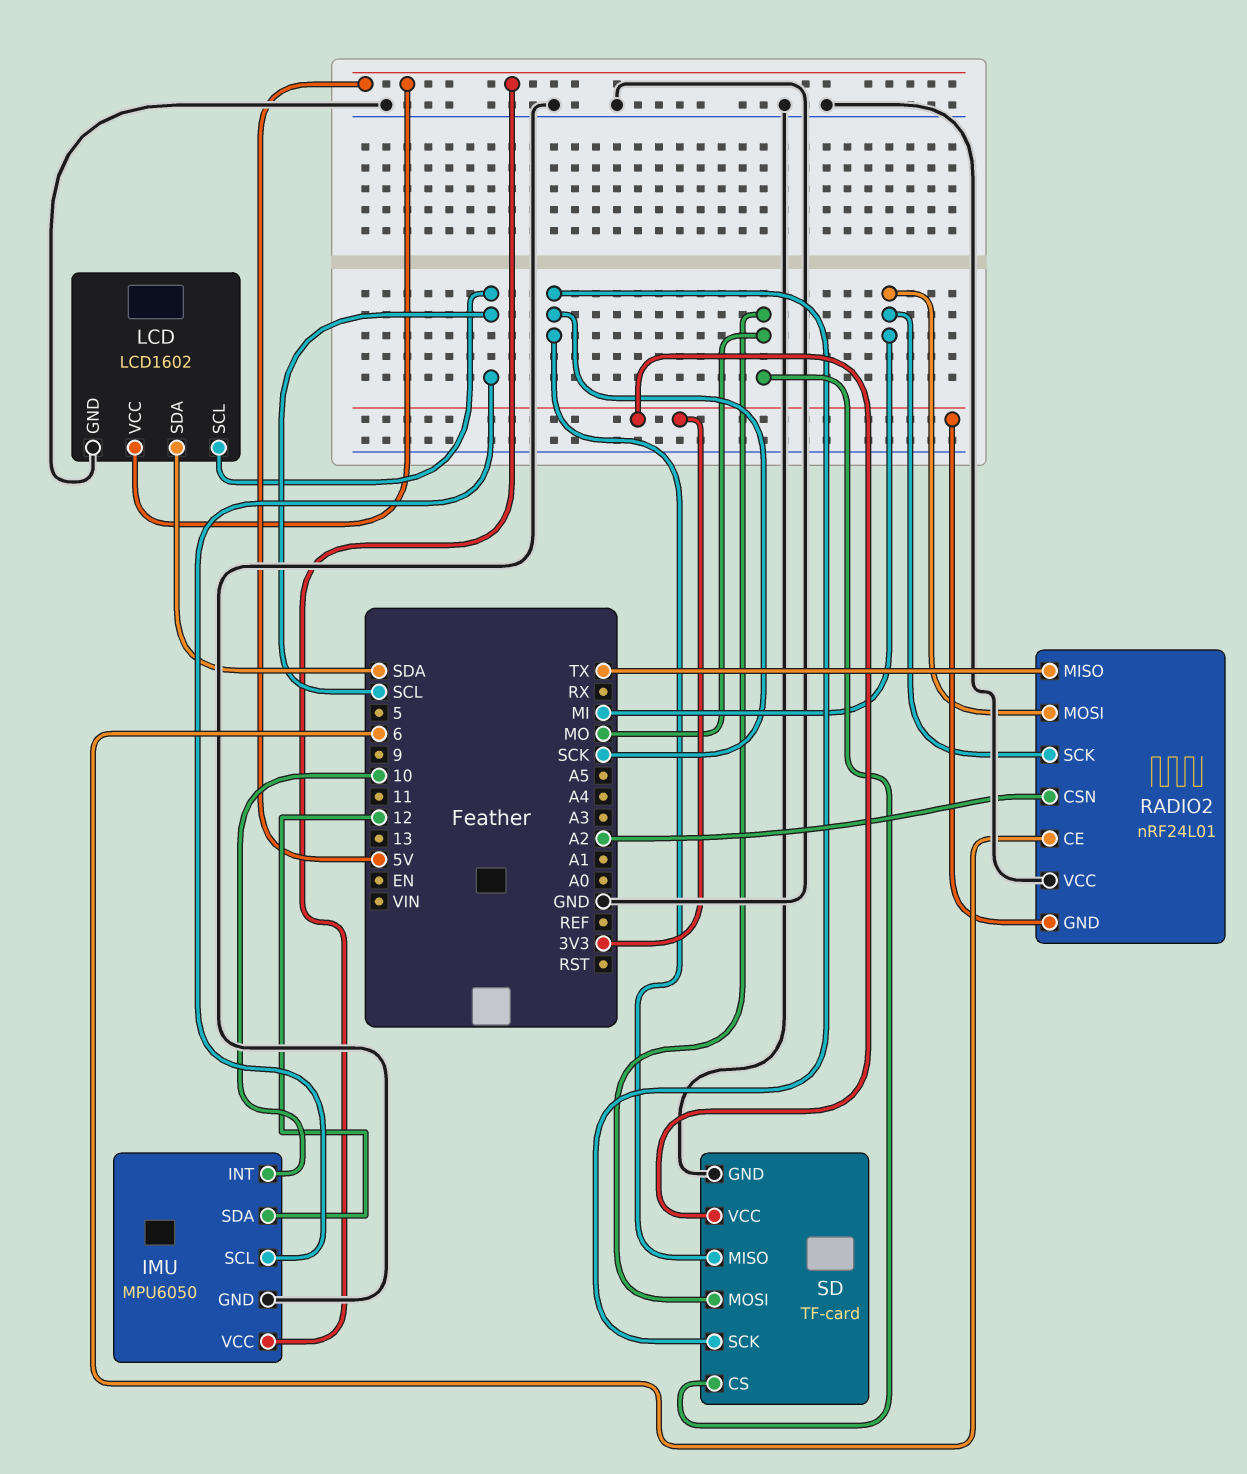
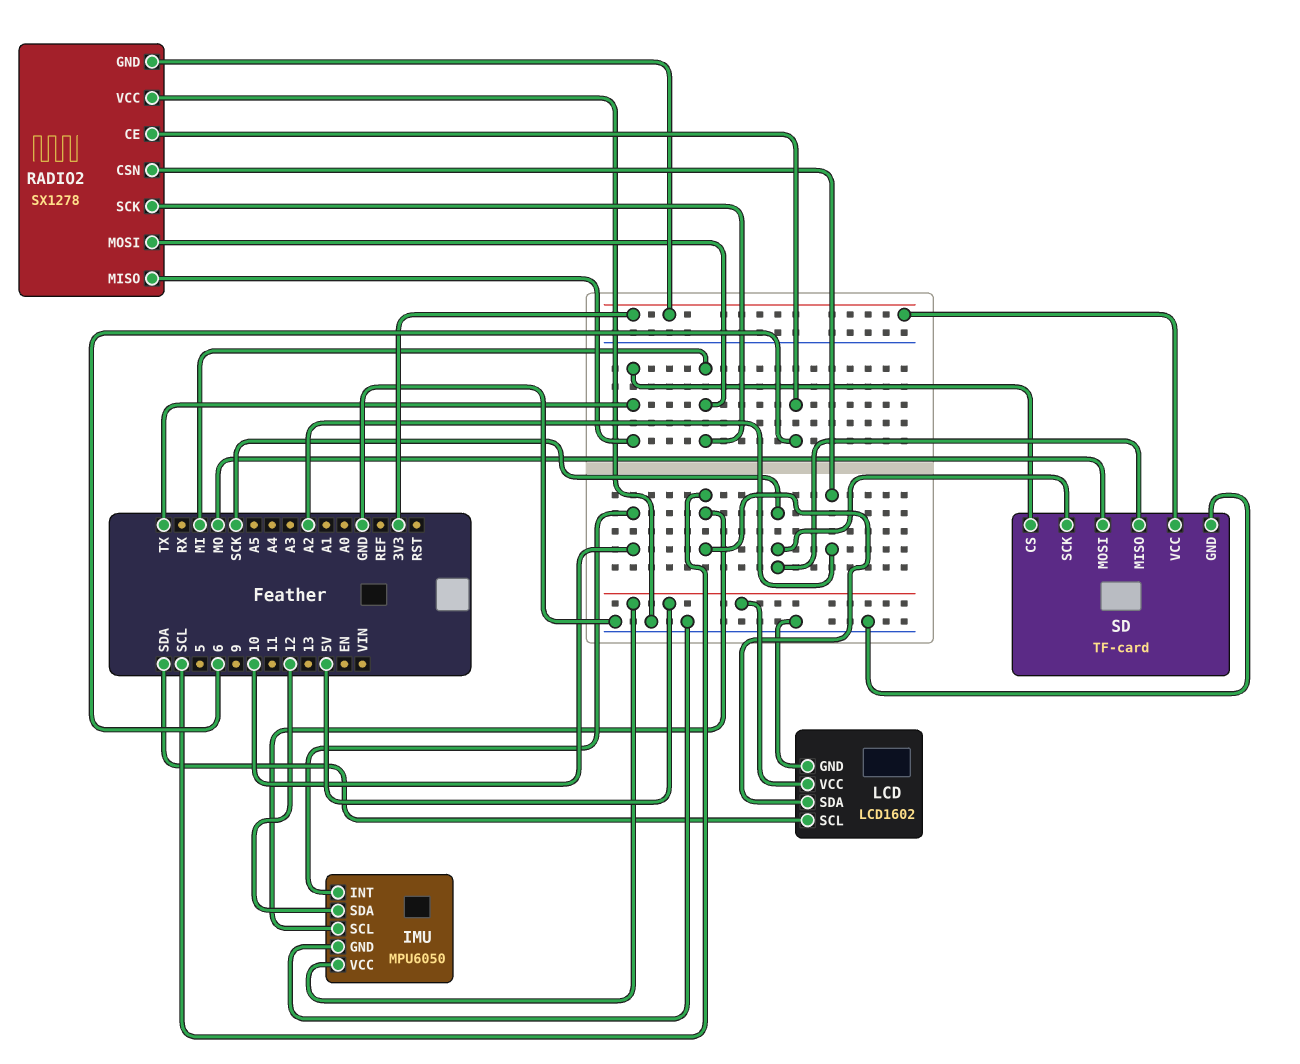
LCD pin SCL: SCL -> SDA
LCD pin SDA: SDA -> SCL
RADIO2: nRF24L01 -> SX1278
SD pin CS: MO -> TX

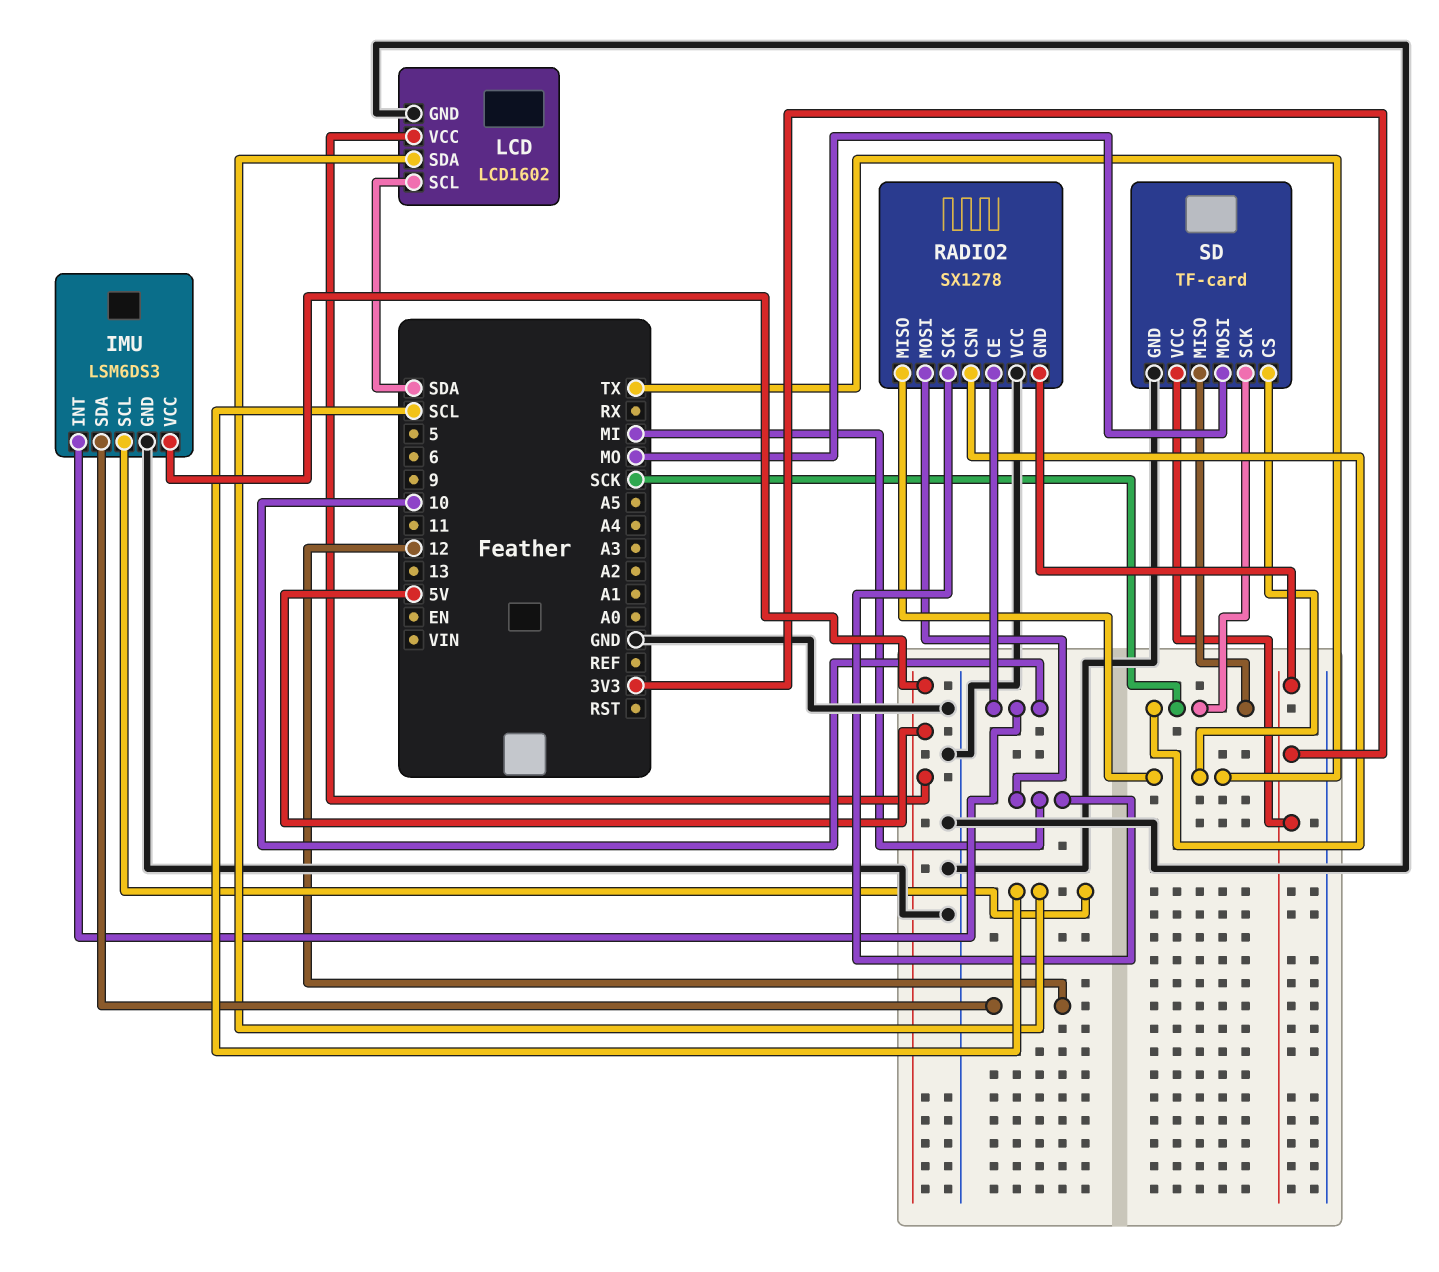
IMU: MPU6050 -> LSM6DS3
RADIO2 pin CE: 6 -> 10
RADIO2 pin CSN: A2 -> SCK

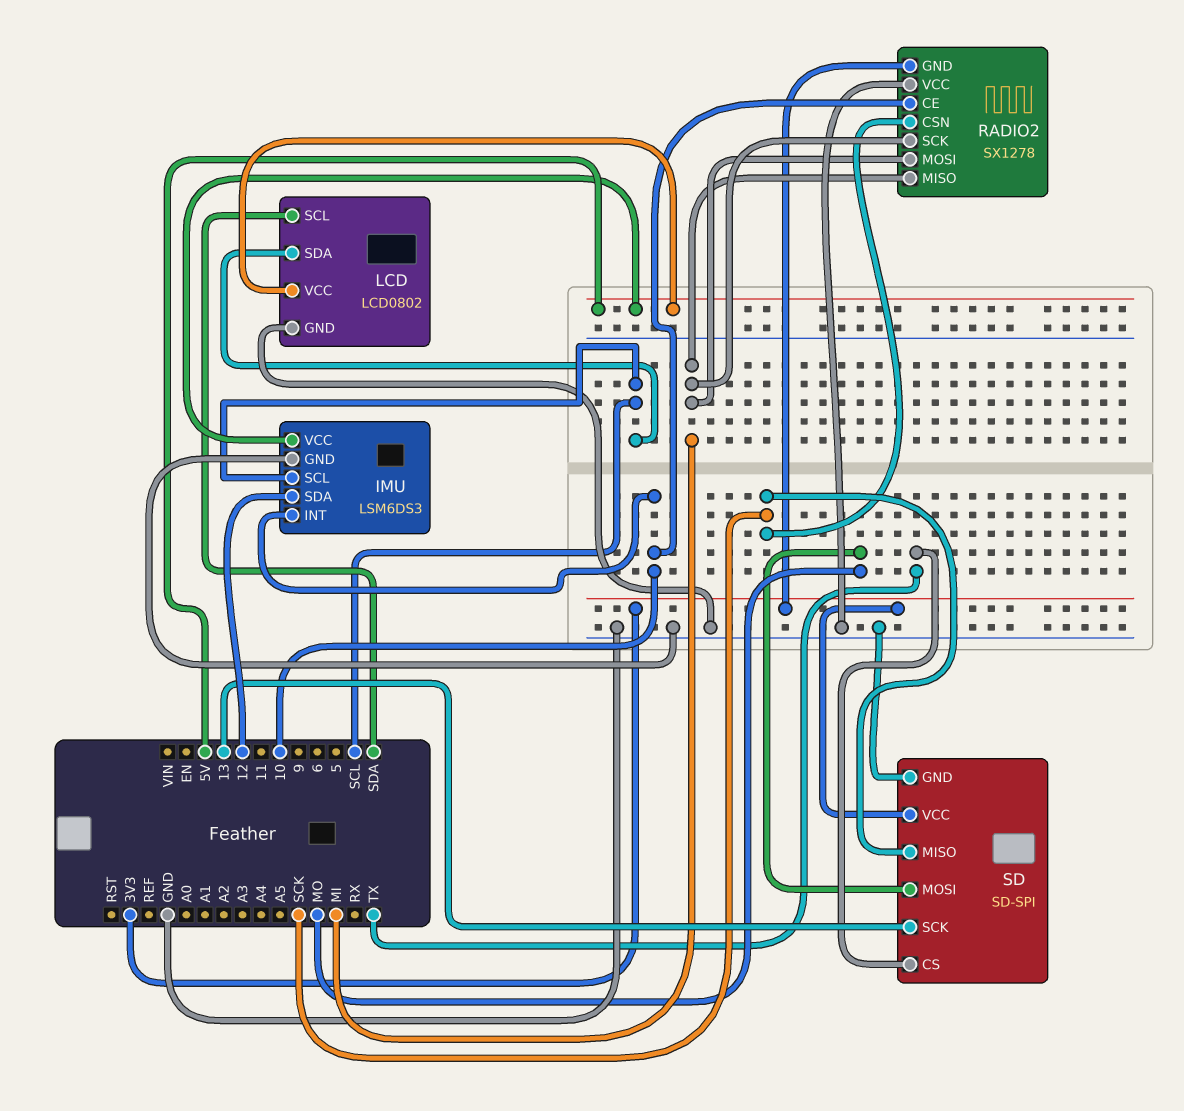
LCD: LCD1602 -> LCD0802
RADIO2 pin MISO: TX -> MI
SD: TF-card -> SD-SPI
SD pin SCK: SCK -> 13

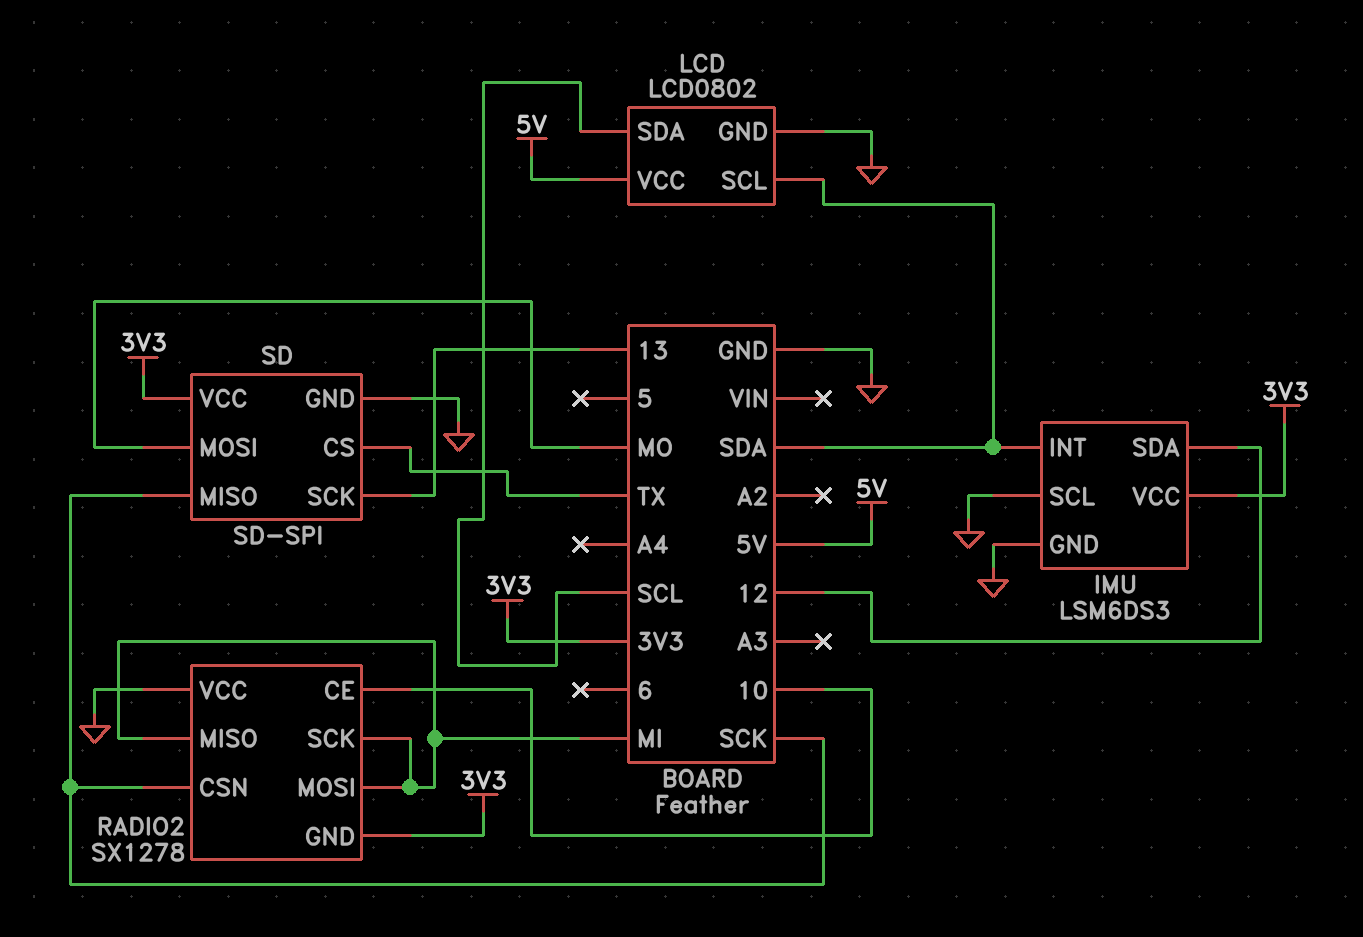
IMU pin INT: 10 -> SDA
IMU pin SCL: SCL -> GND
IMU pin VCC: 5V -> 3V3

